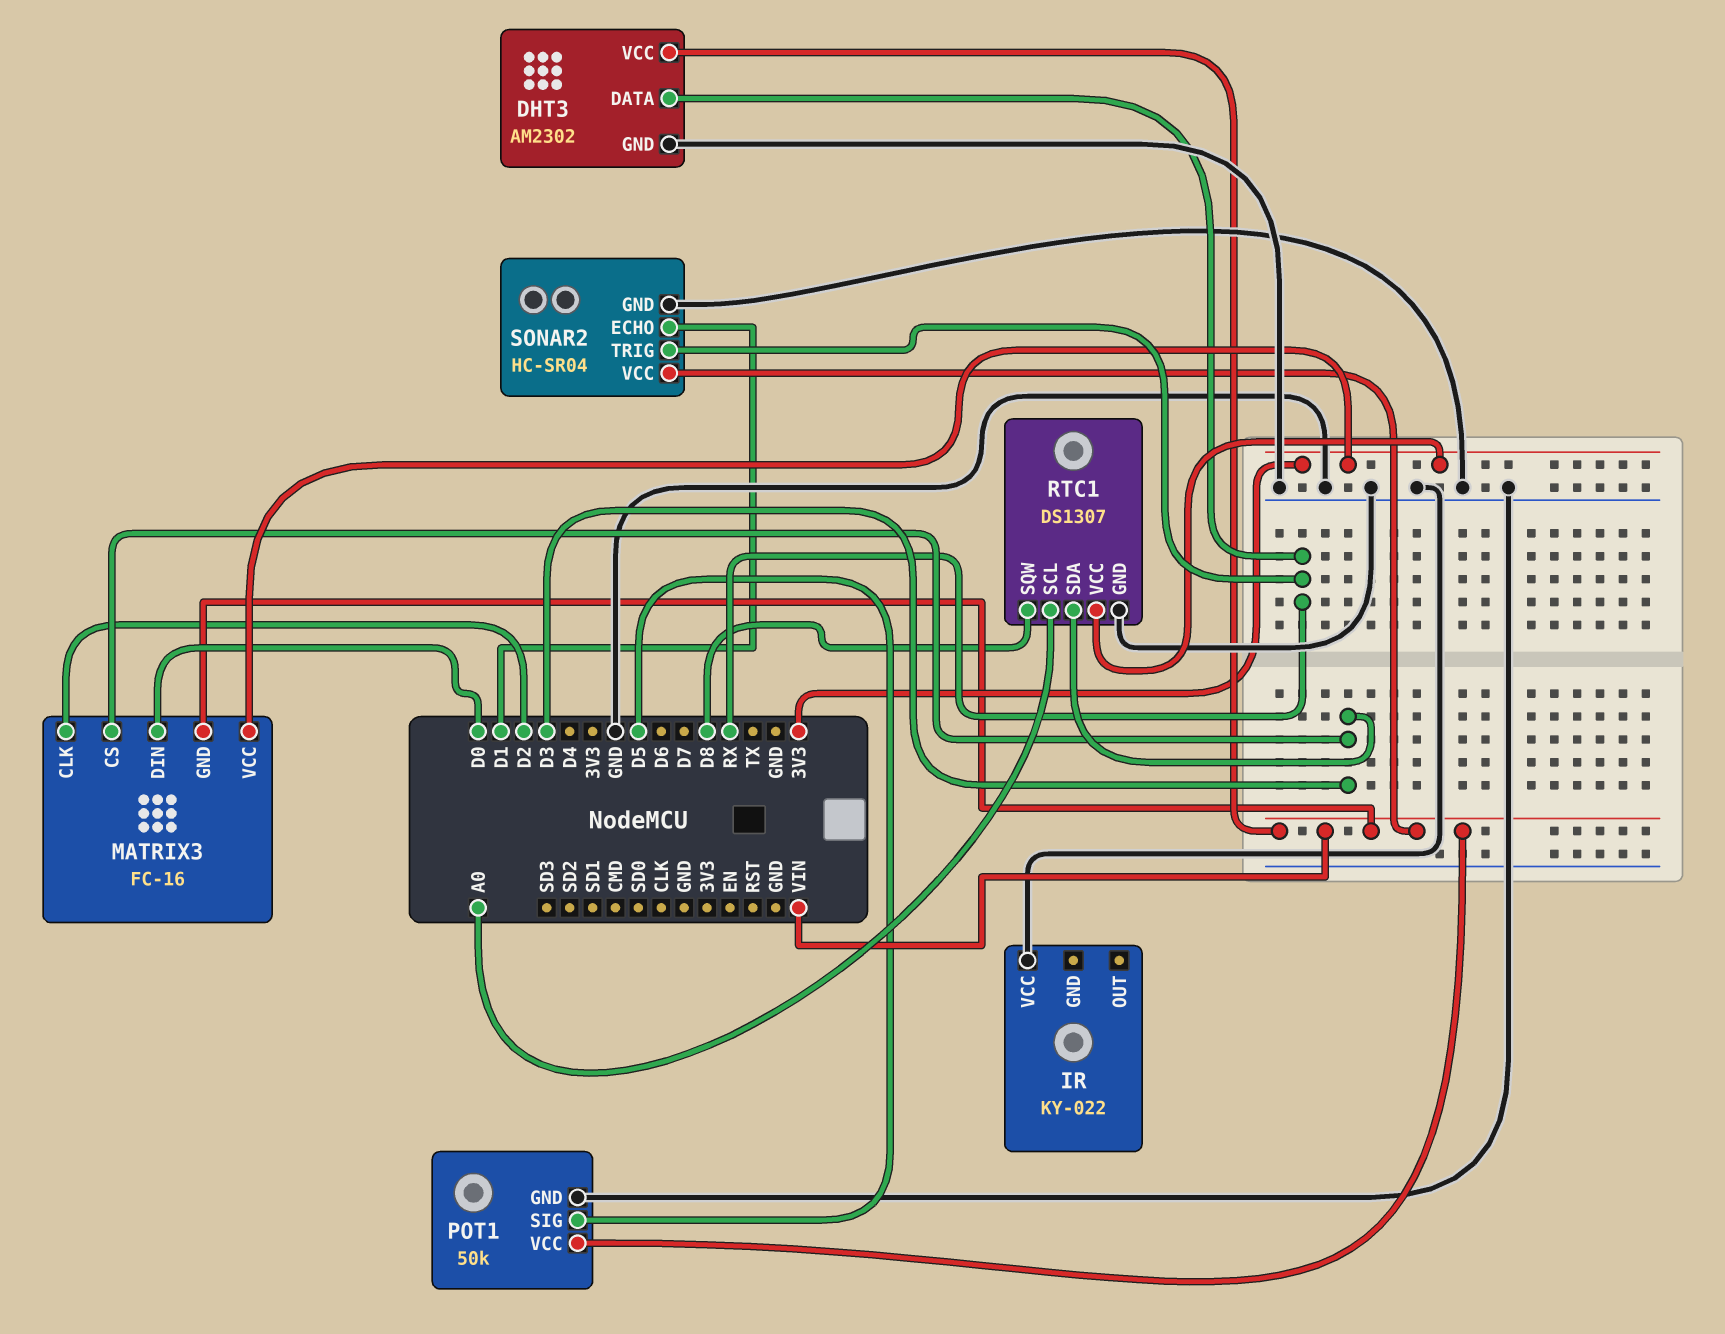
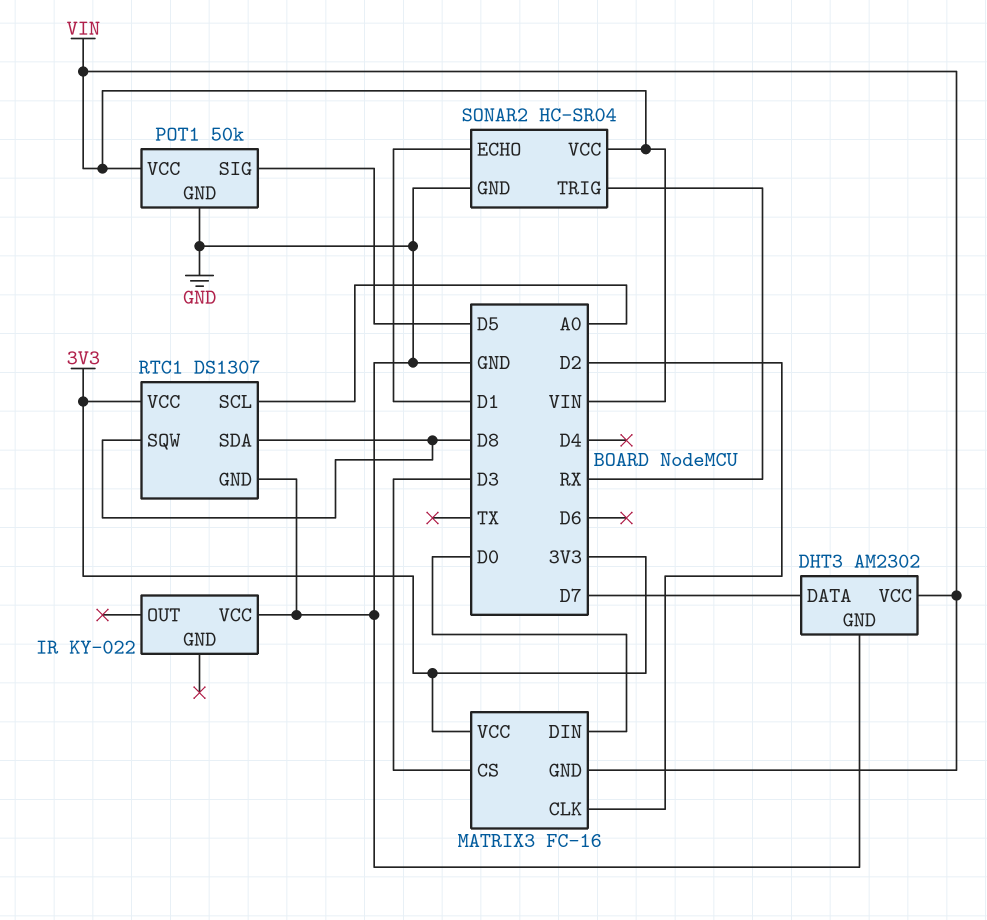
DHT3 pin DATA: RX -> D7
RTC1 pin SDA: D3 -> D8

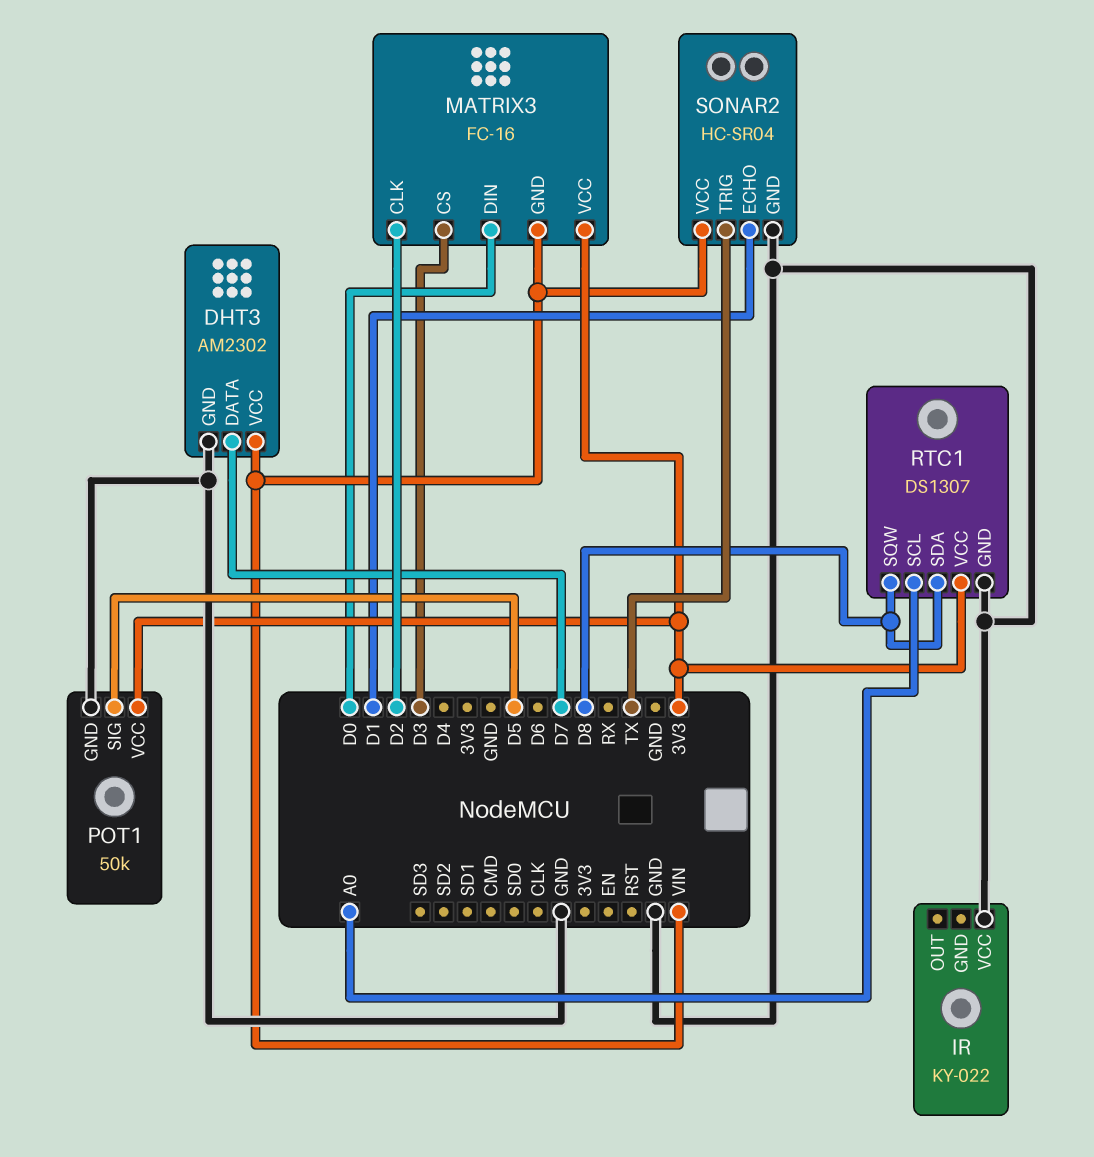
POT1 pin VCC: VIN -> 3V3
SONAR2 pin TRIG: RX -> TX

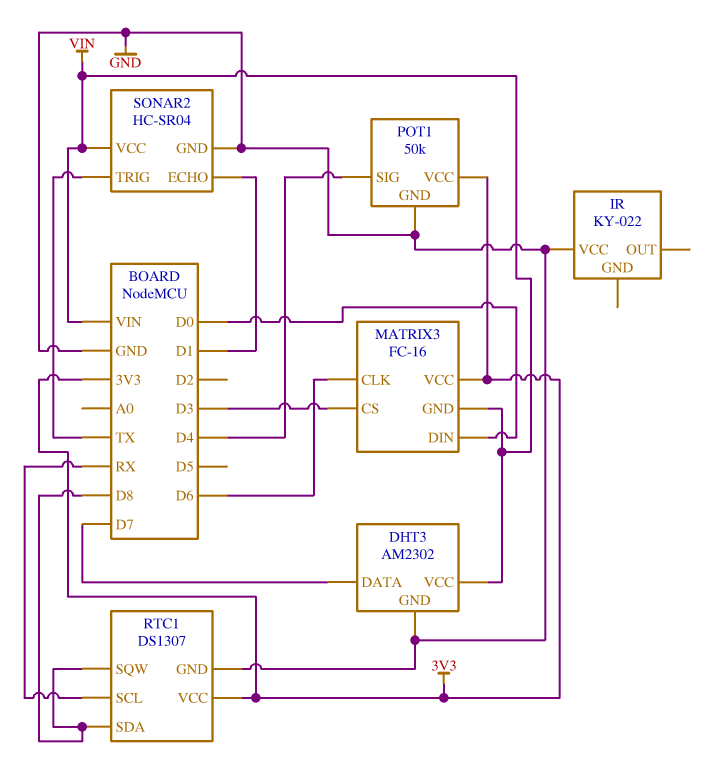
MATRIX3 pin CLK: D2 -> D6
POT1 pin SIG: D5 -> D4
RTC1 pin SCL: A0 -> RX

